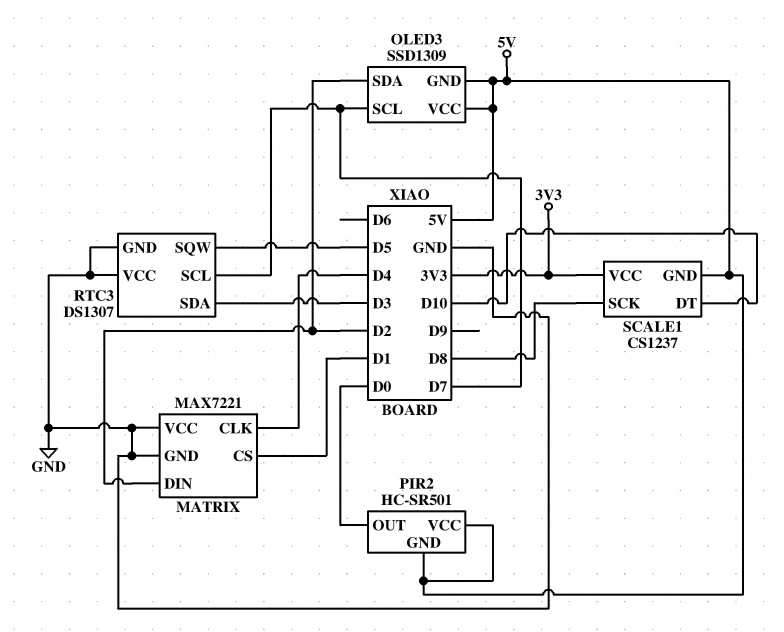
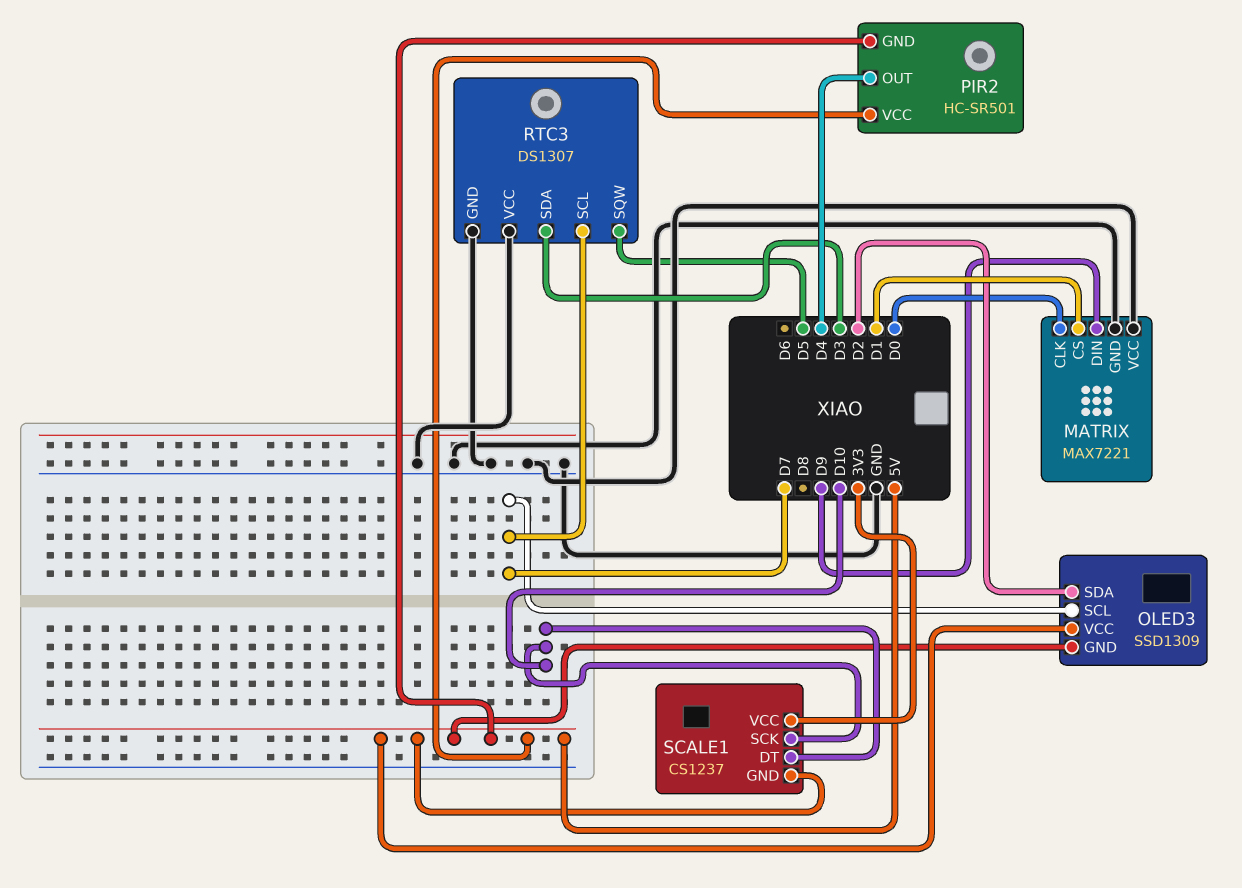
MATRIX pin CLK: D4 -> D0
MATRIX pin DIN: D2 -> D9
PIR2 pin OUT: D0 -> D4
SCALE1 pin SCK: D8 -> D10

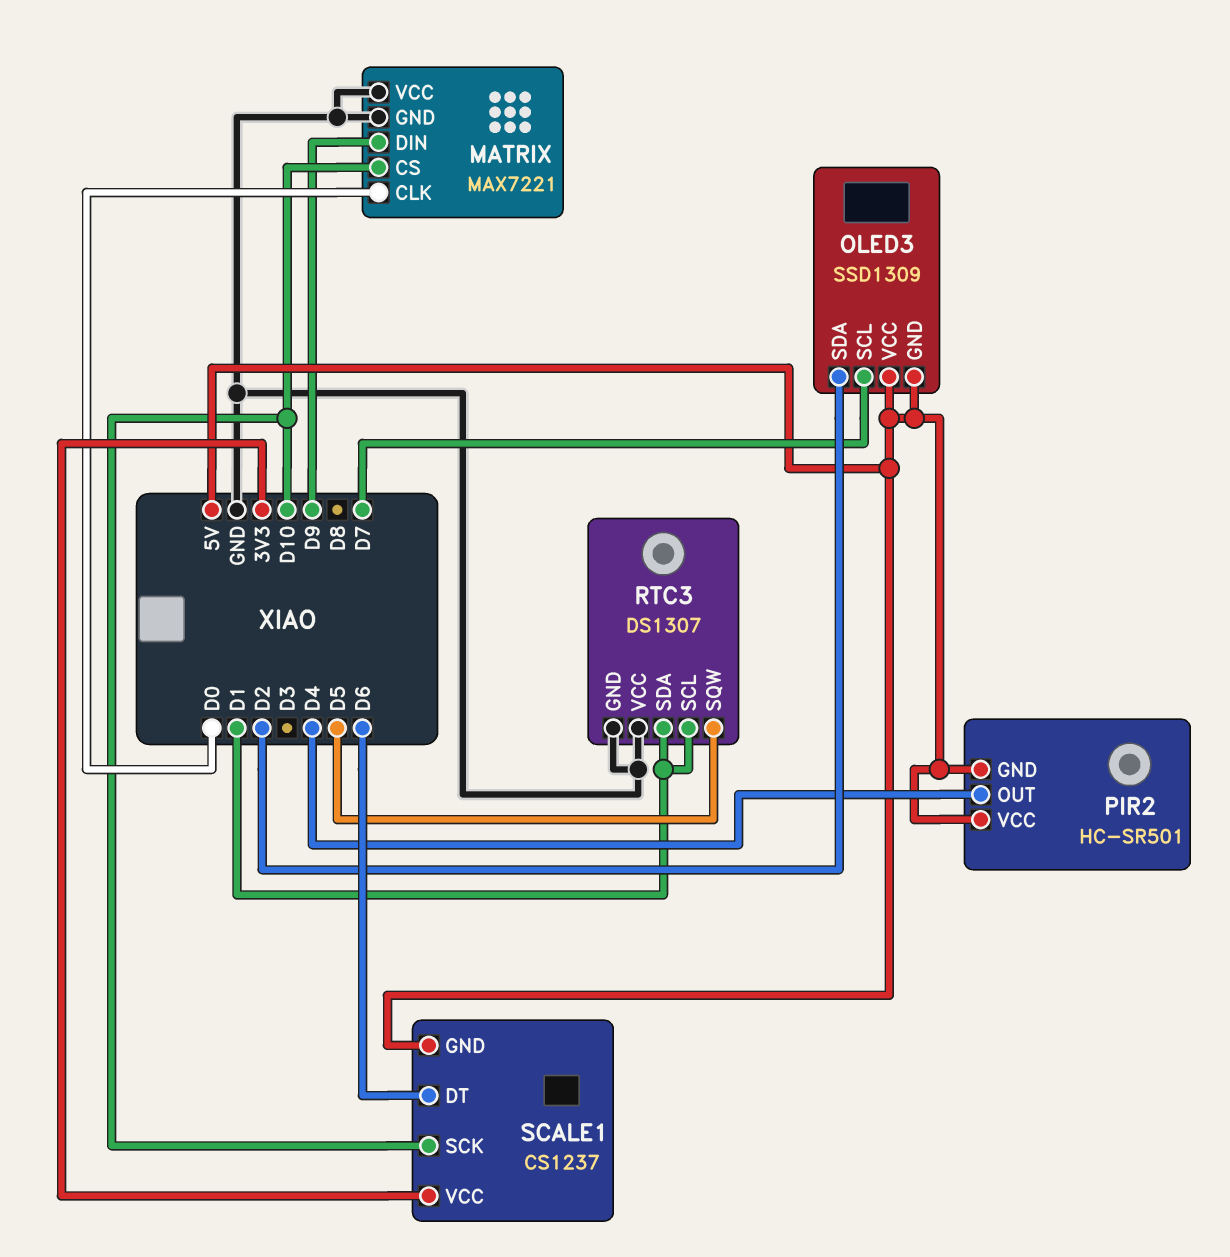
MATRIX pin CS: D1 -> D10
RTC3 pin SCL: D7 -> D1
RTC3 pin SDA: D3 -> D1
SCALE1 pin DT: D10 -> D6

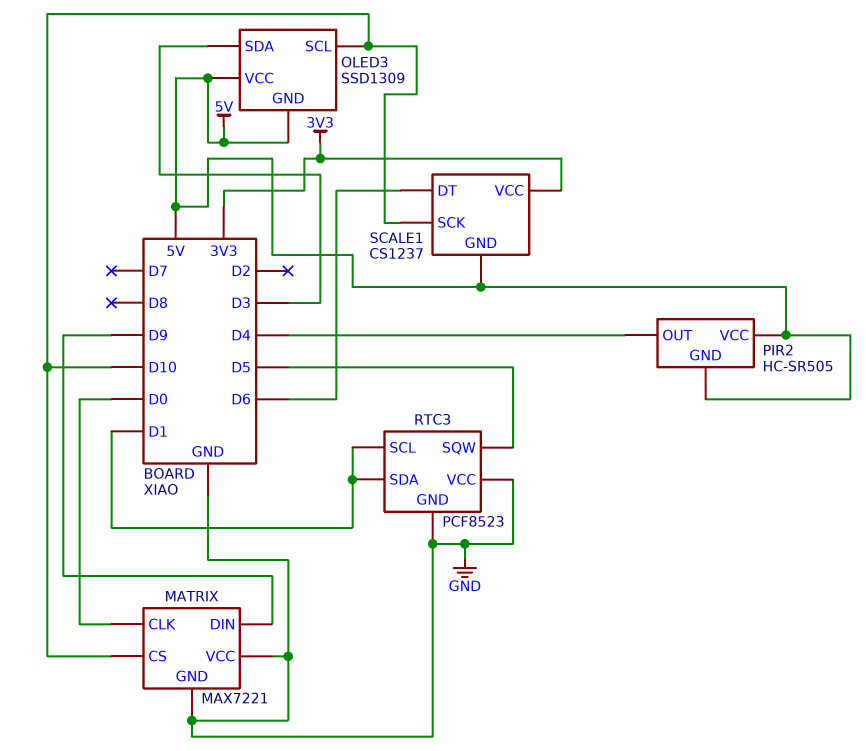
OLED3 pin SCL: D7 -> D10
OLED3 pin SDA: D2 -> D3
PIR2: HC-SR501 -> HC-SR505
RTC3: DS1307 -> PCF8523

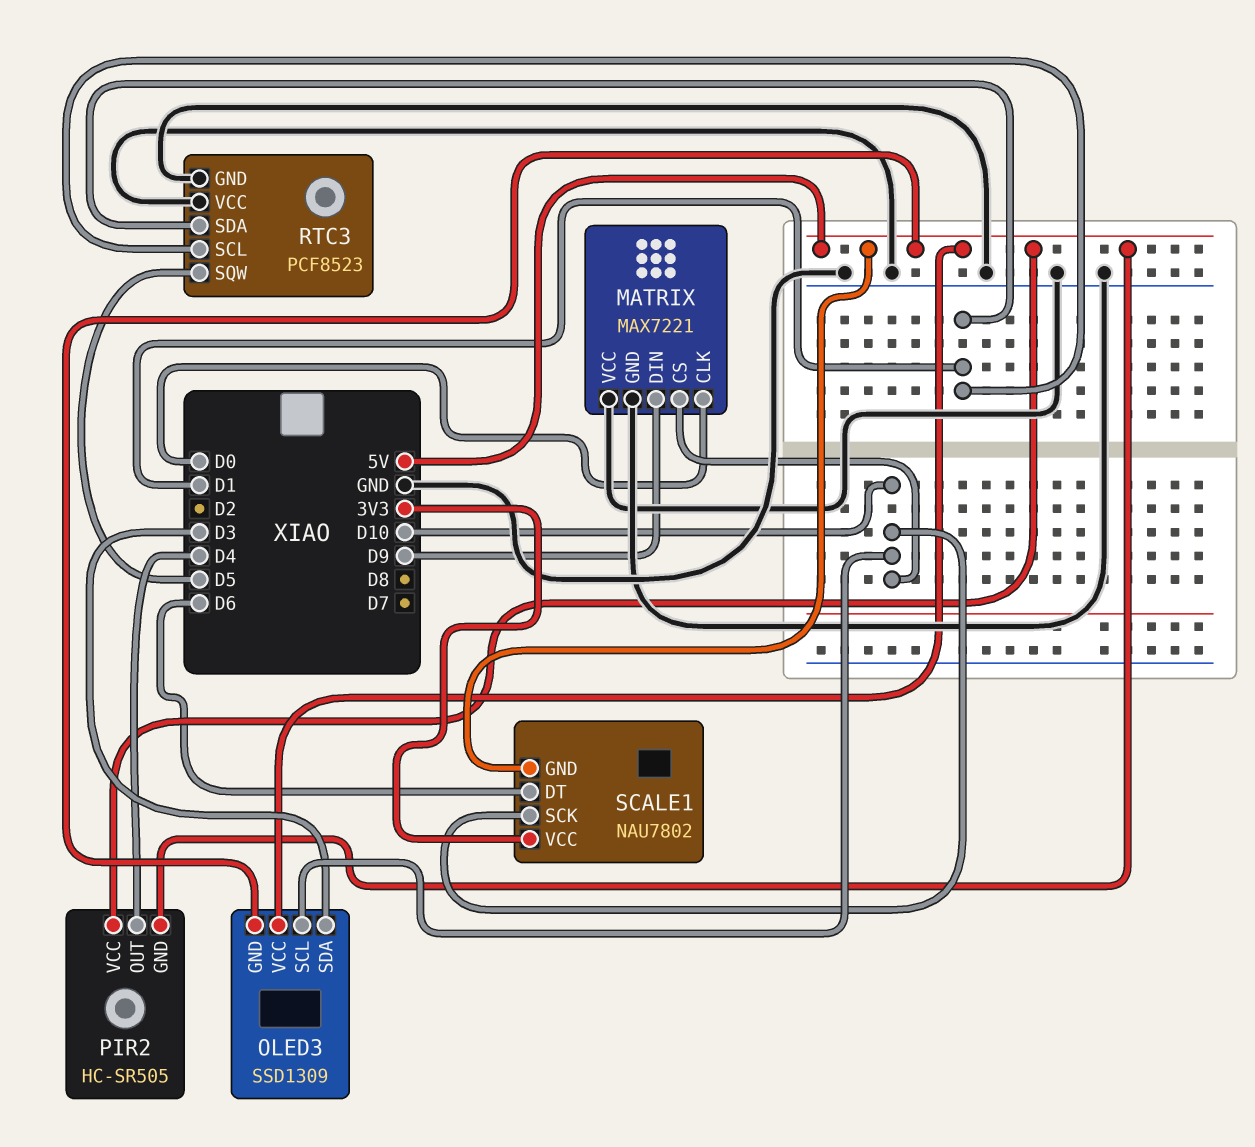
SCALE1: CS1237 -> NAU7802

